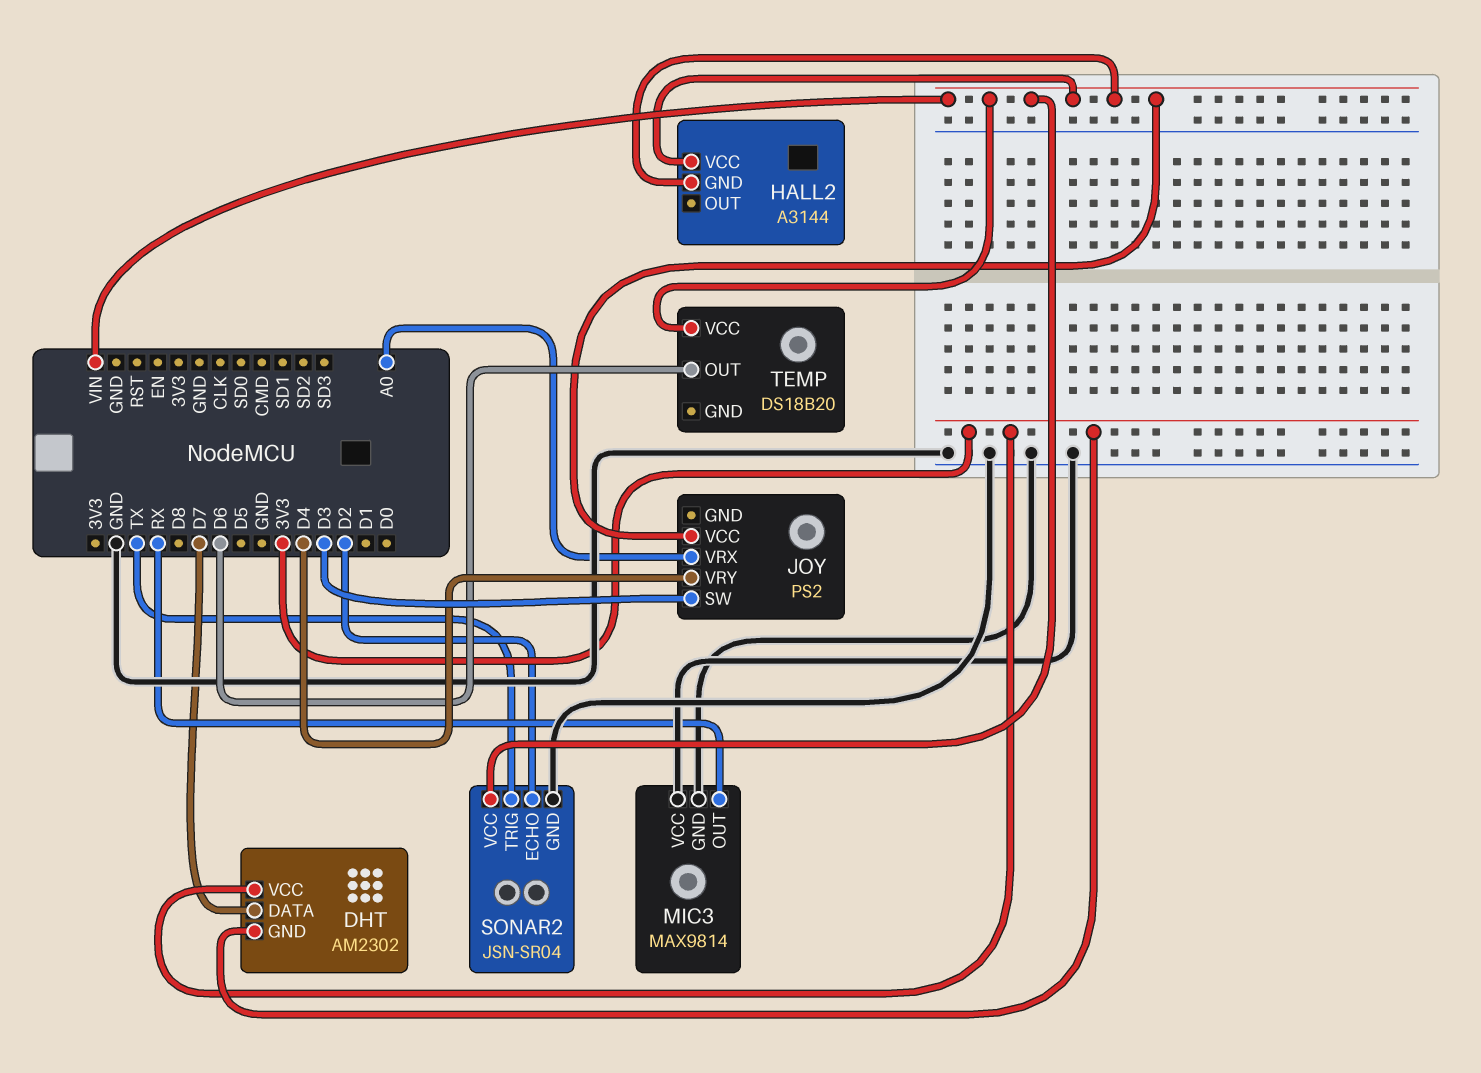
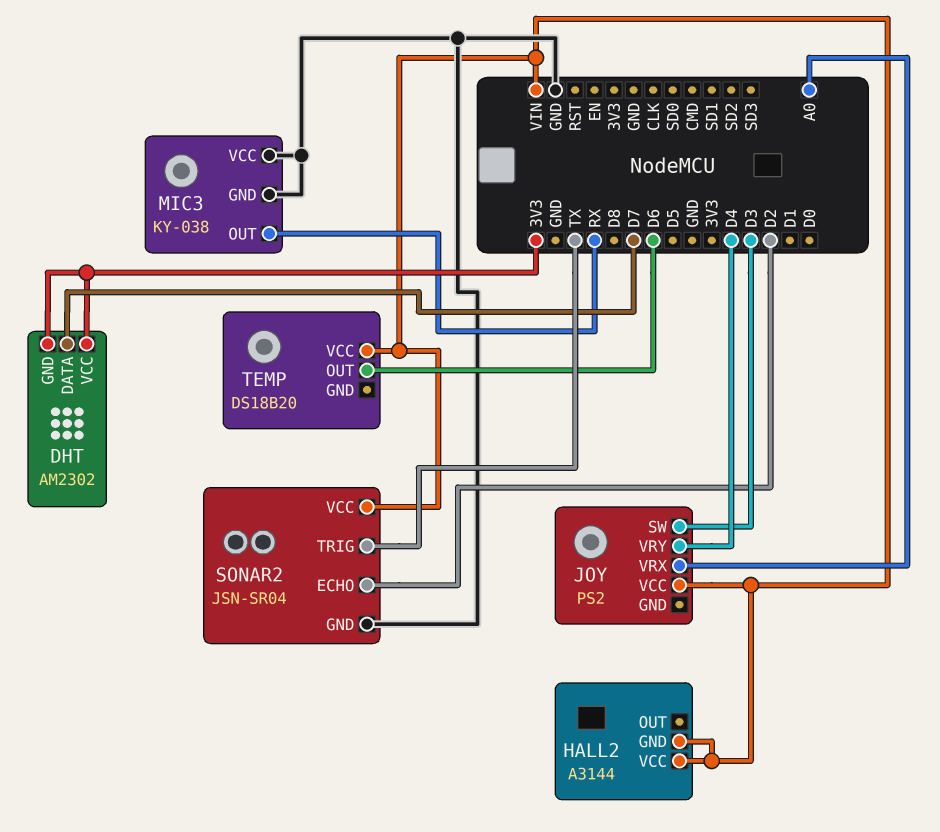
MIC3: MAX9814 -> KY-038

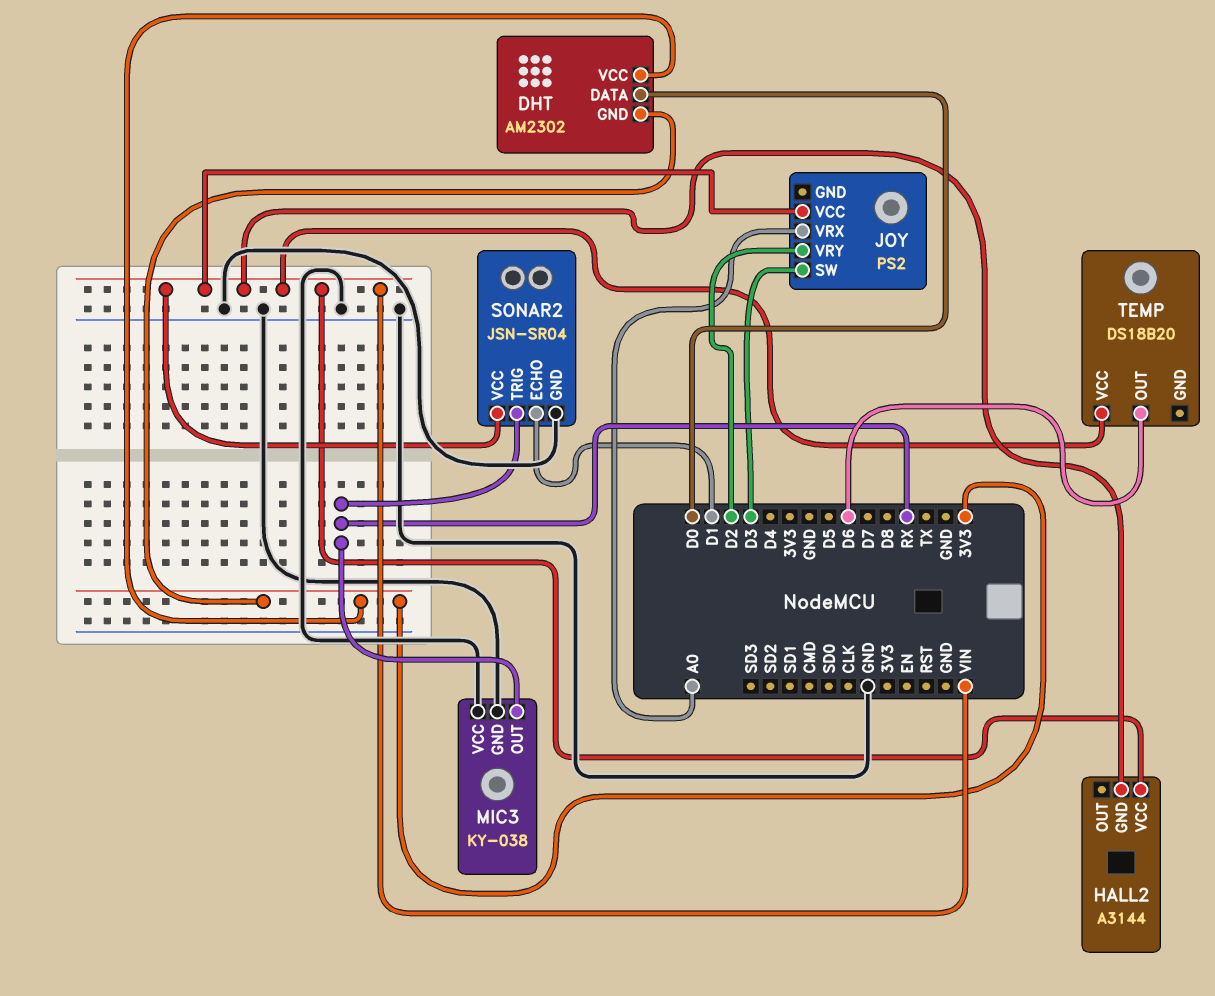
DHT pin DATA: D7 -> D0
JOY pin VRY: D4 -> D2
SONAR2 pin ECHO: D2 -> D1
SONAR2 pin TRIG: TX -> RX

